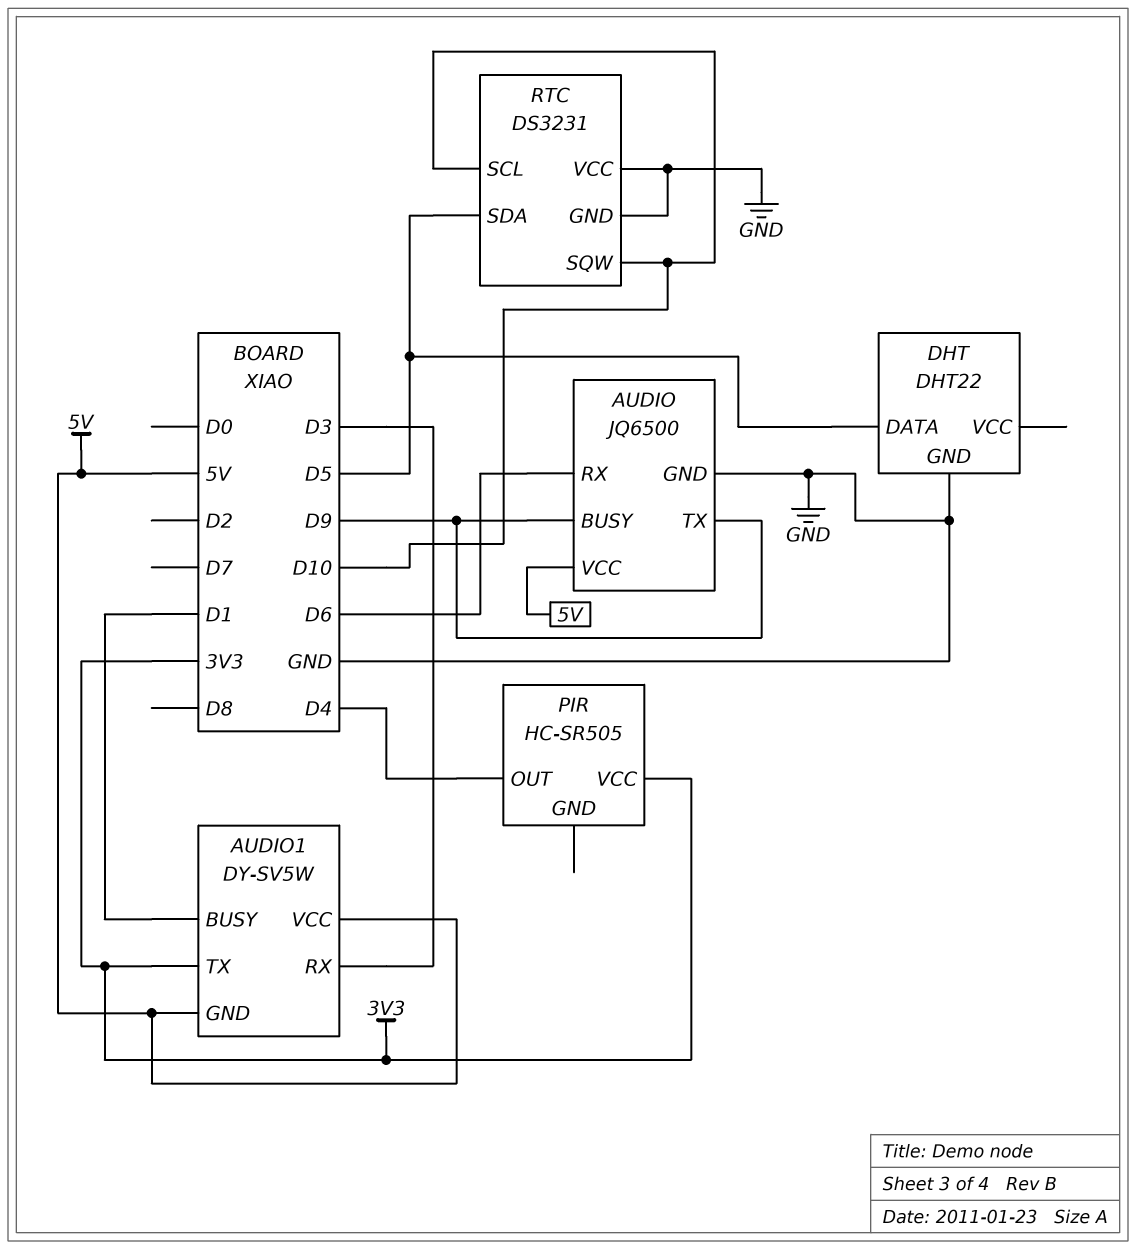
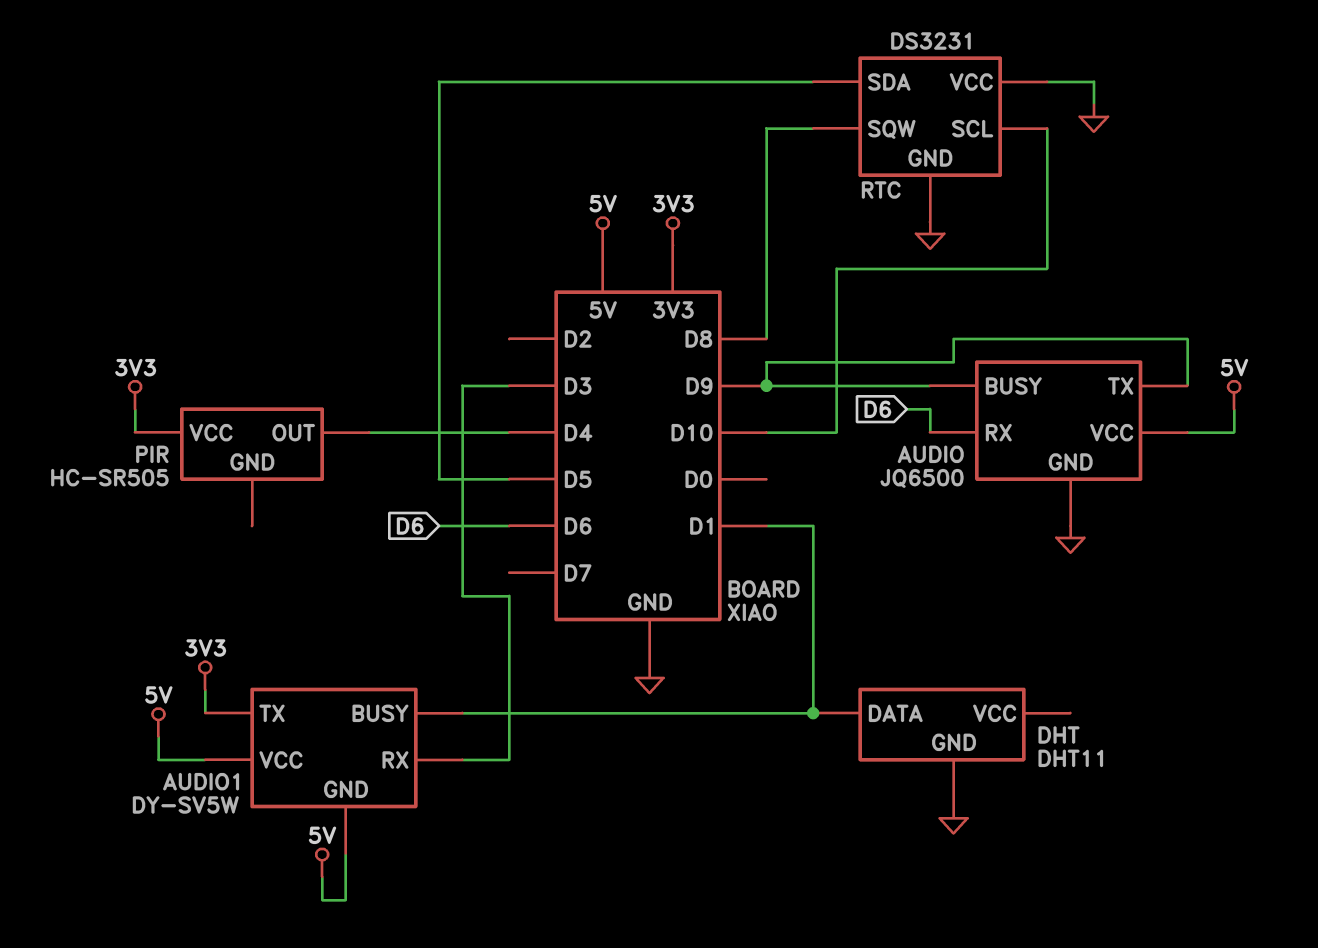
DHT: DHT22 -> DHT11
DHT pin DATA: D5 -> D1
RTC pin SQW: D10 -> D8

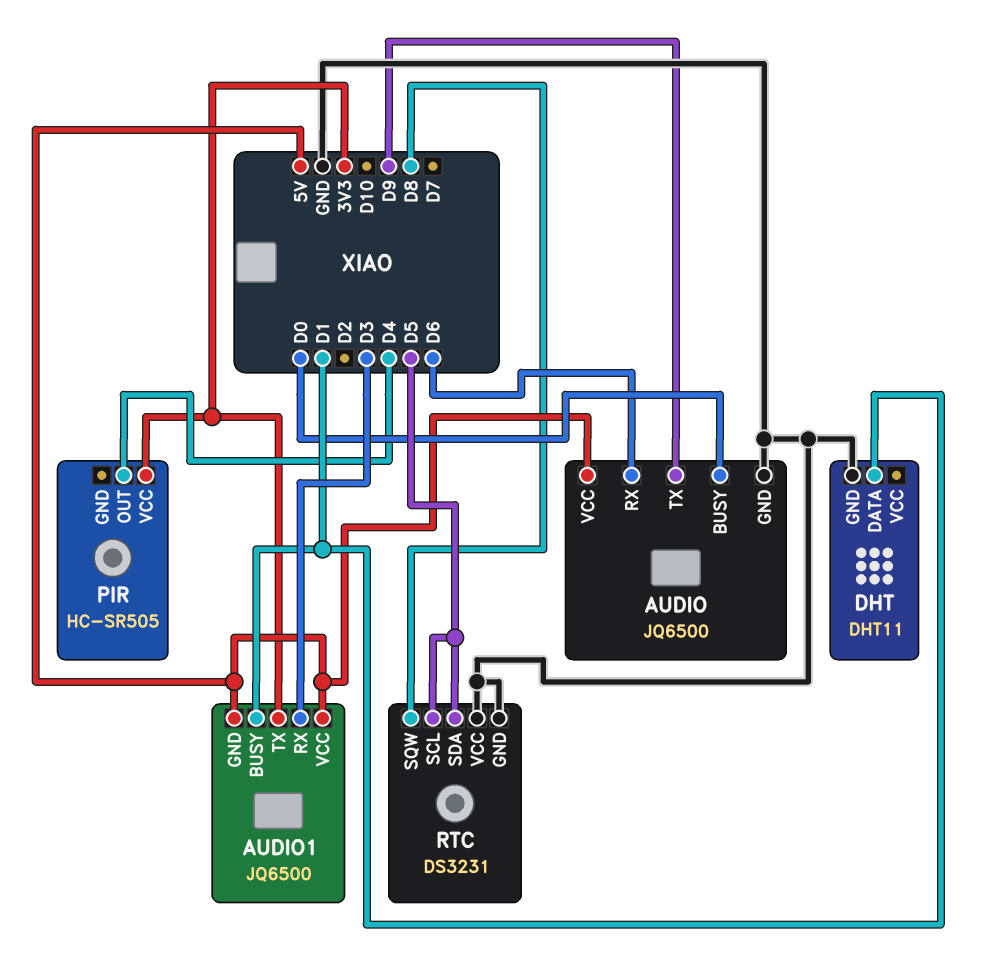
AUDIO pin BUSY: D9 -> D0
AUDIO1: DY-SV5W -> JQ6500
RTC pin SCL: D10 -> D5

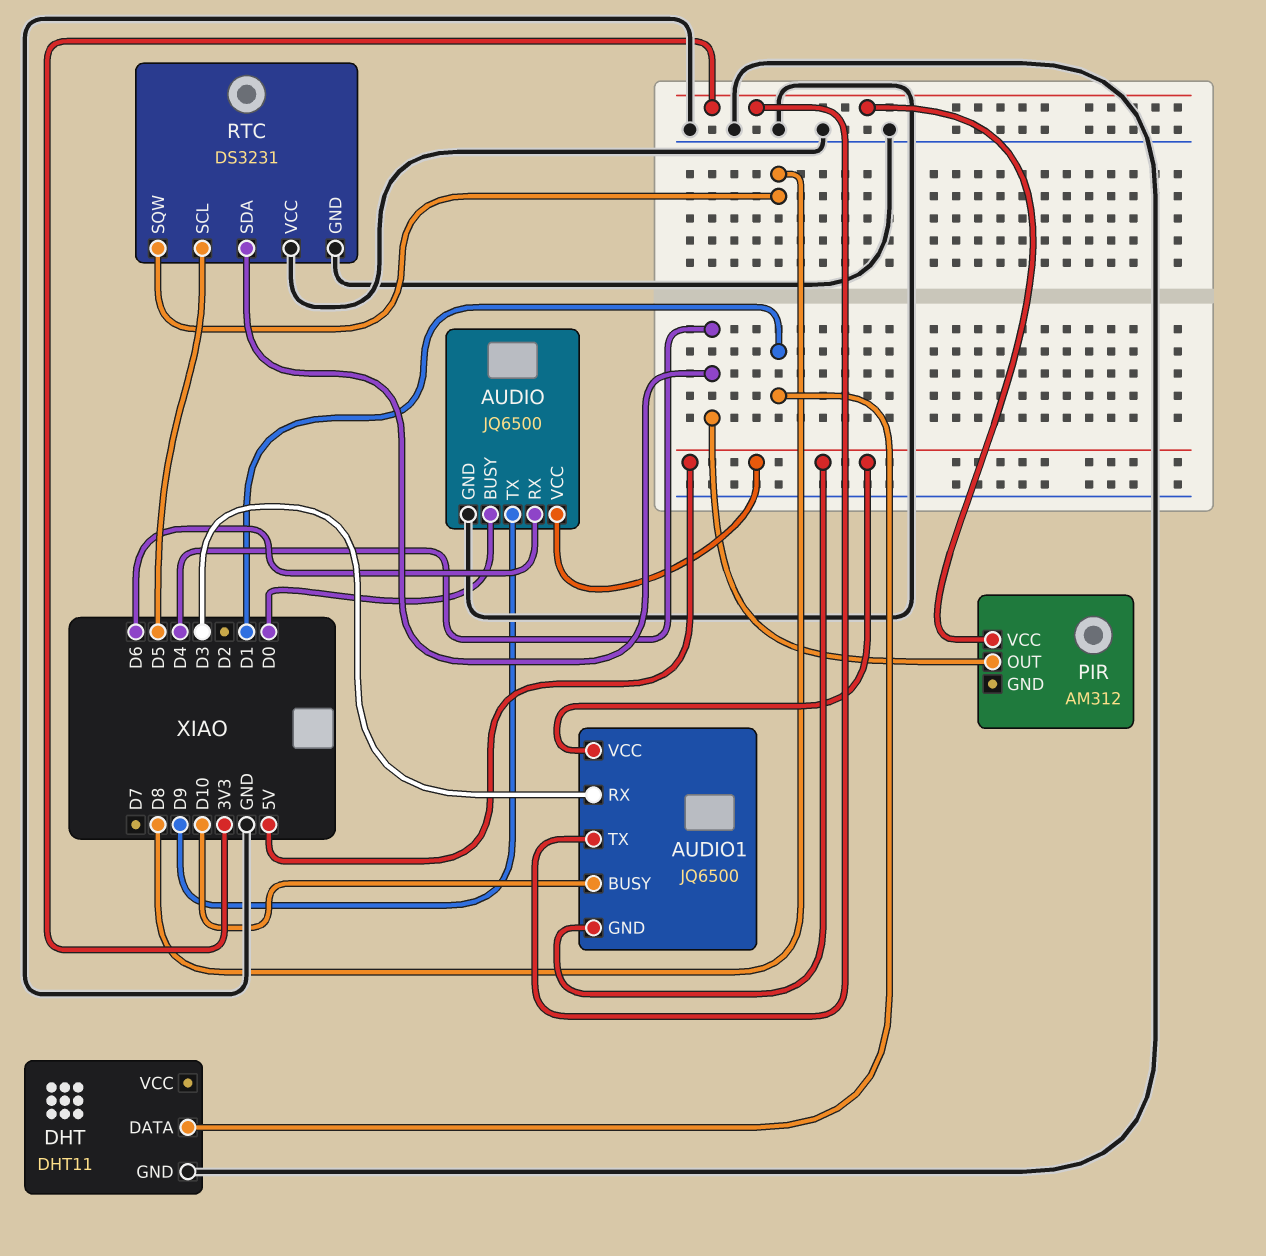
AUDIO1 pin BUSY: D1 -> D10
PIR: HC-SR505 -> AM312
RTC pin SDA: D5 -> D4

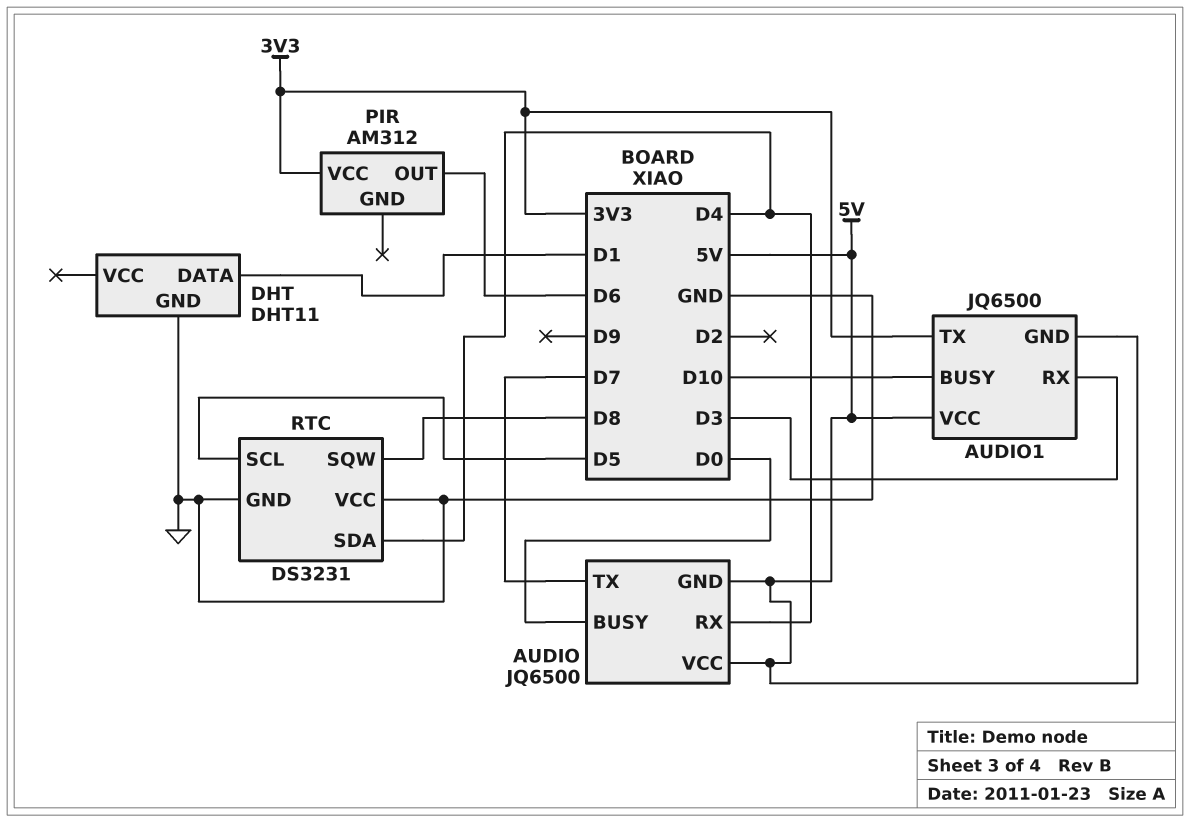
AUDIO pin GND: GND -> 5V
AUDIO pin RX: D6 -> D4
AUDIO pin TX: D9 -> D7
PIR pin OUT: D4 -> D6

